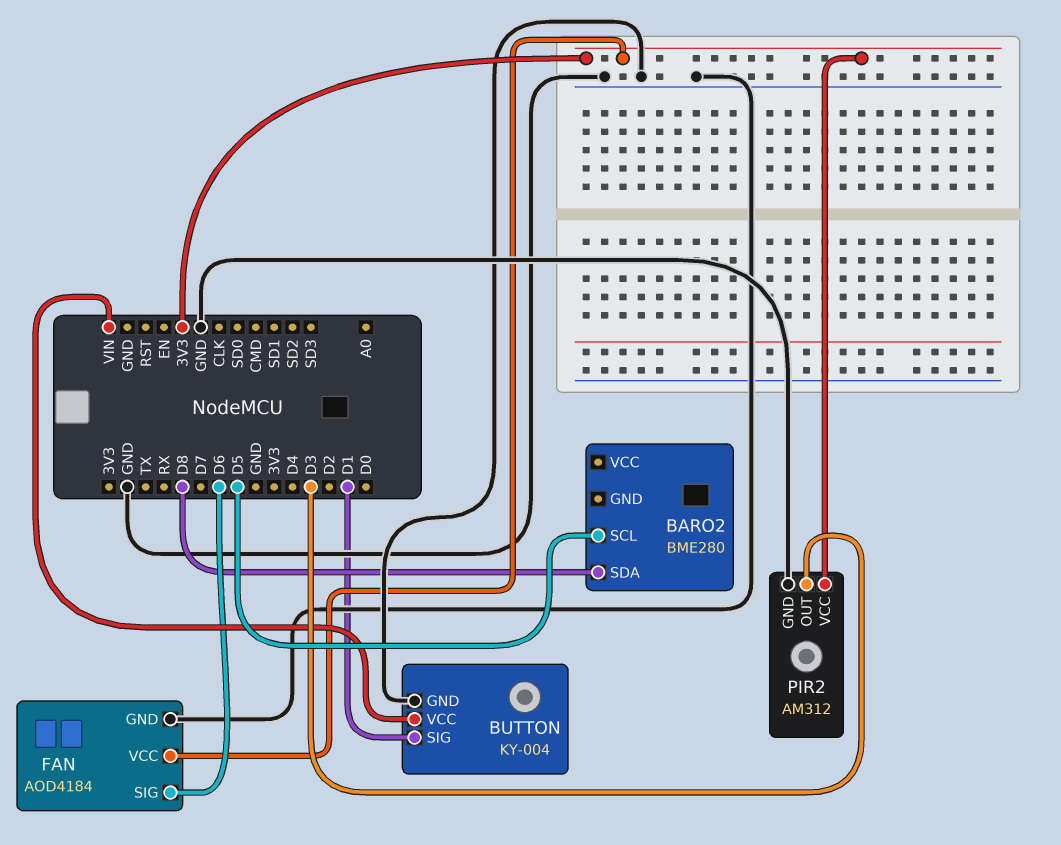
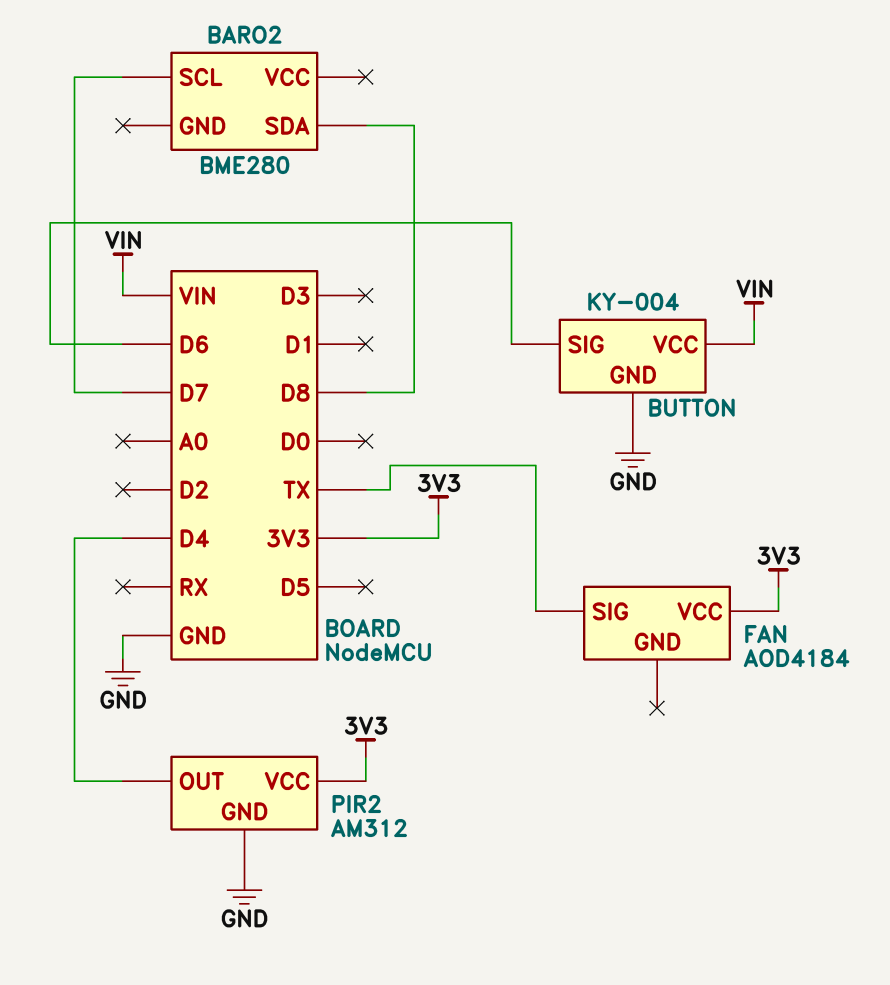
BARO2 pin SCL: D5 -> D7
BUTTON pin SIG: D1 -> D6
FAN pin GND: GND -> none
FAN pin SIG: D6 -> TX
PIR2 pin OUT: D3 -> D4

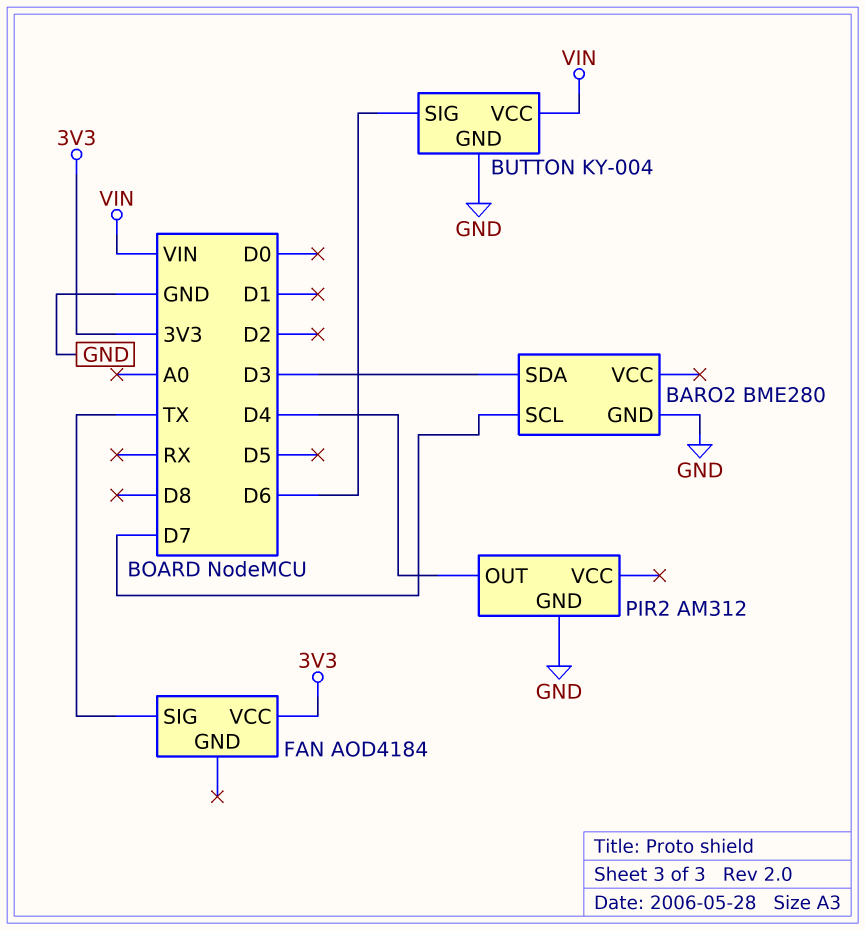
BARO2 pin GND: none -> GND
BARO2 pin SDA: D8 -> D3
PIR2 pin VCC: 3V3 -> none

